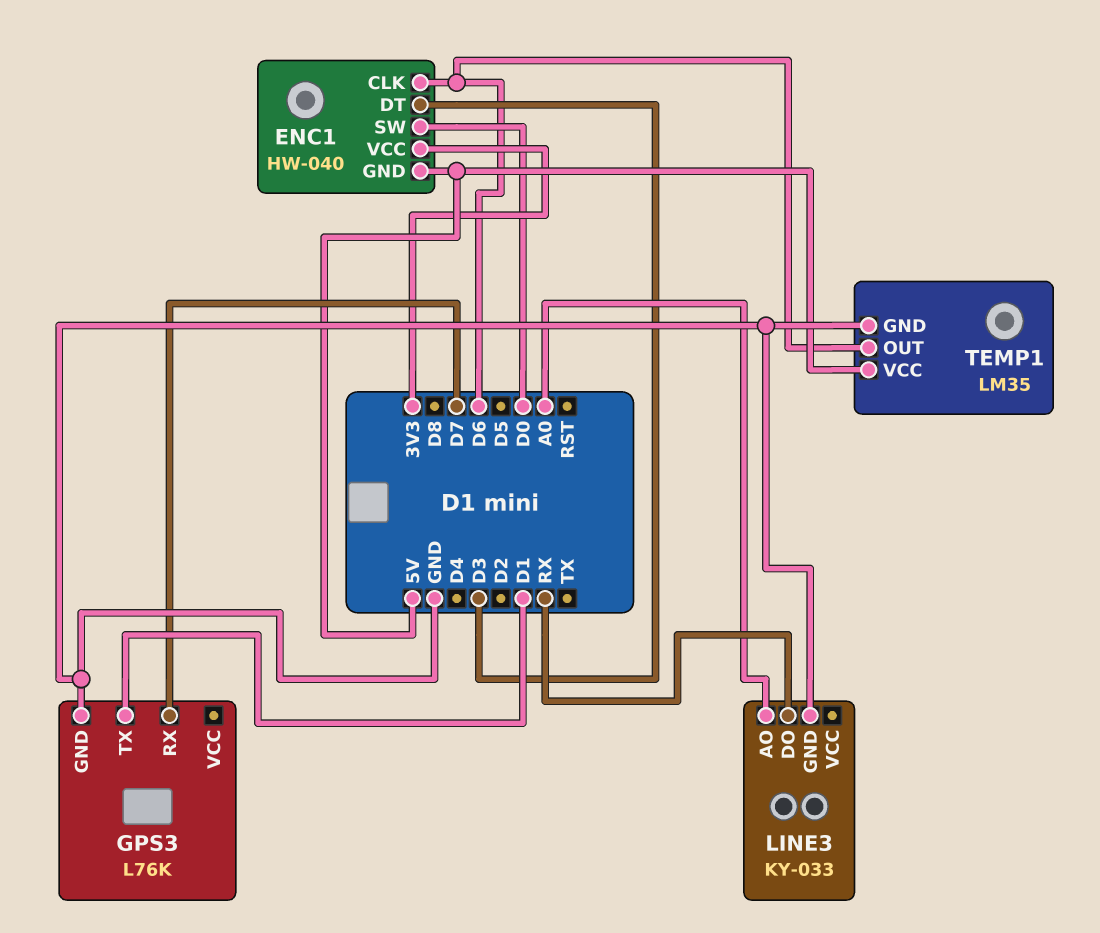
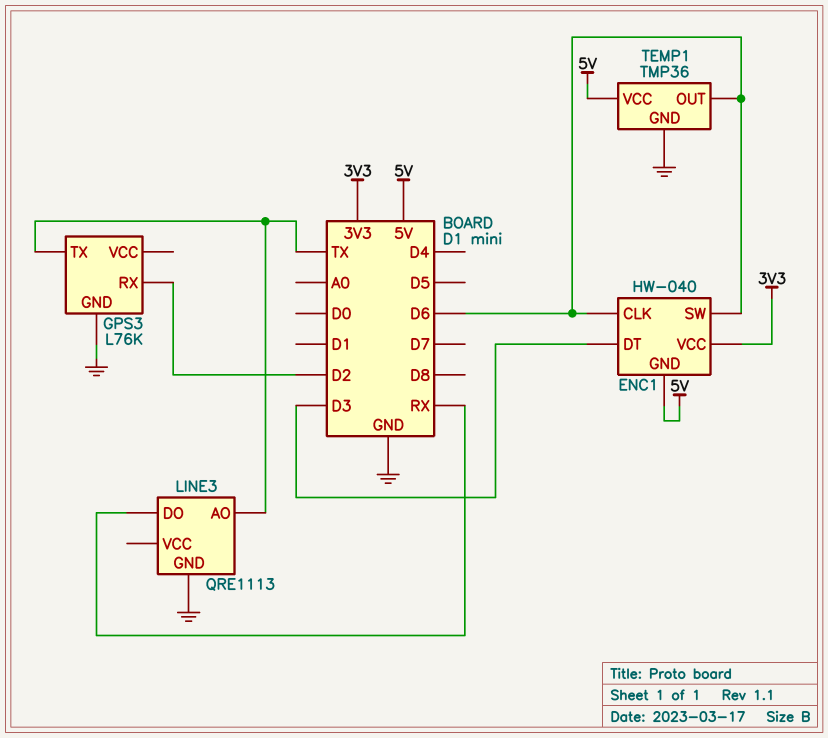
ENC1 pin SW: D0 -> D6
GPS3 pin RX: D7 -> D2
GPS3 pin TX: D1 -> TX
LINE3: KY-033 -> QRE1113
LINE3 pin AO: A0 -> TX
TEMP1: LM35 -> TMP36

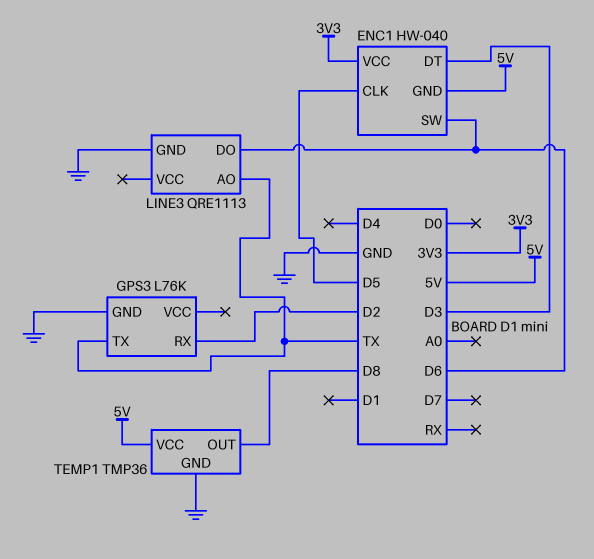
ENC1 pin CLK: D6 -> D5
LINE3 pin DO: RX -> D6
TEMP1 pin OUT: D6 -> D8

